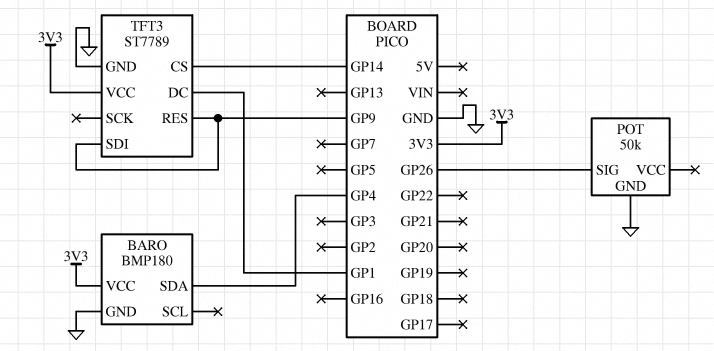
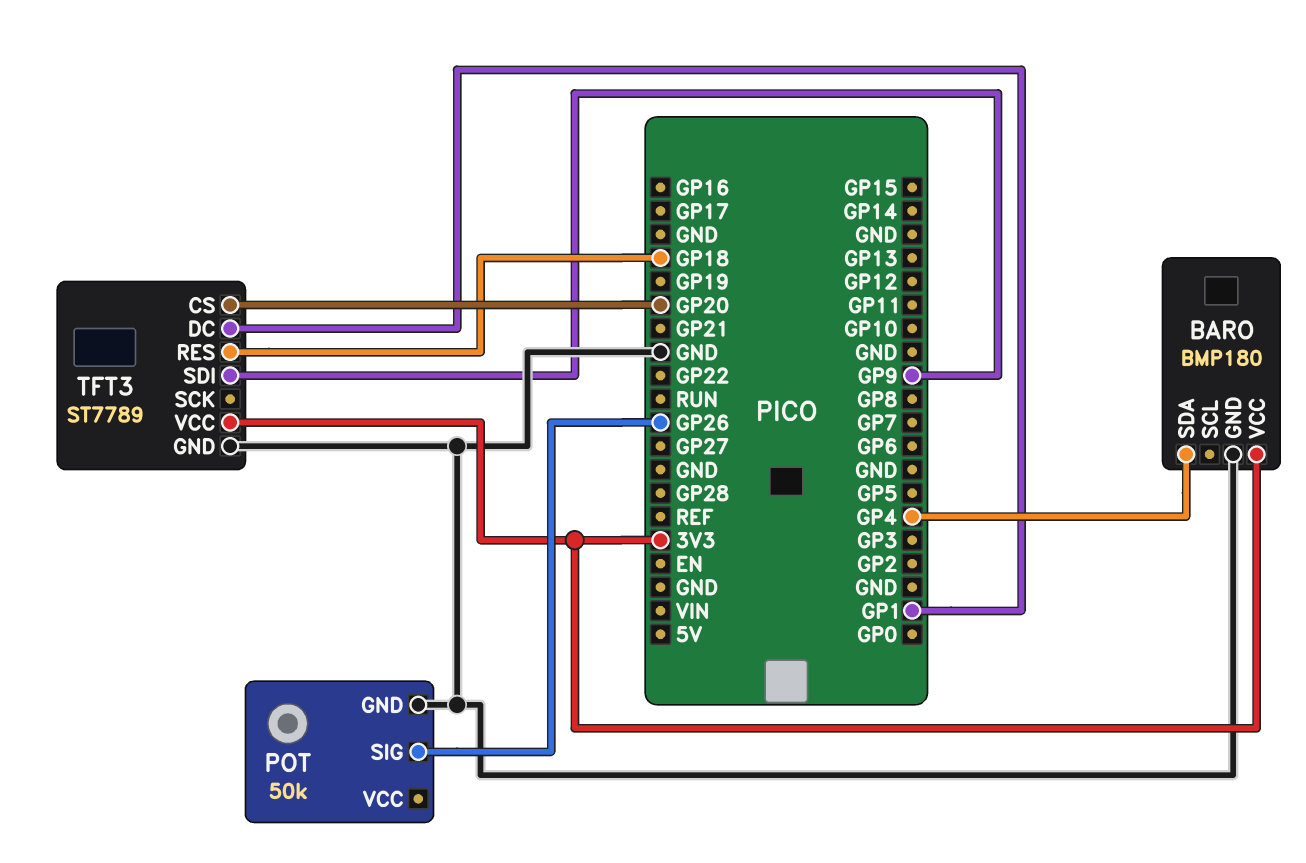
TFT3 pin CS: GP14 -> GP20
TFT3 pin RES: GP9 -> GP18

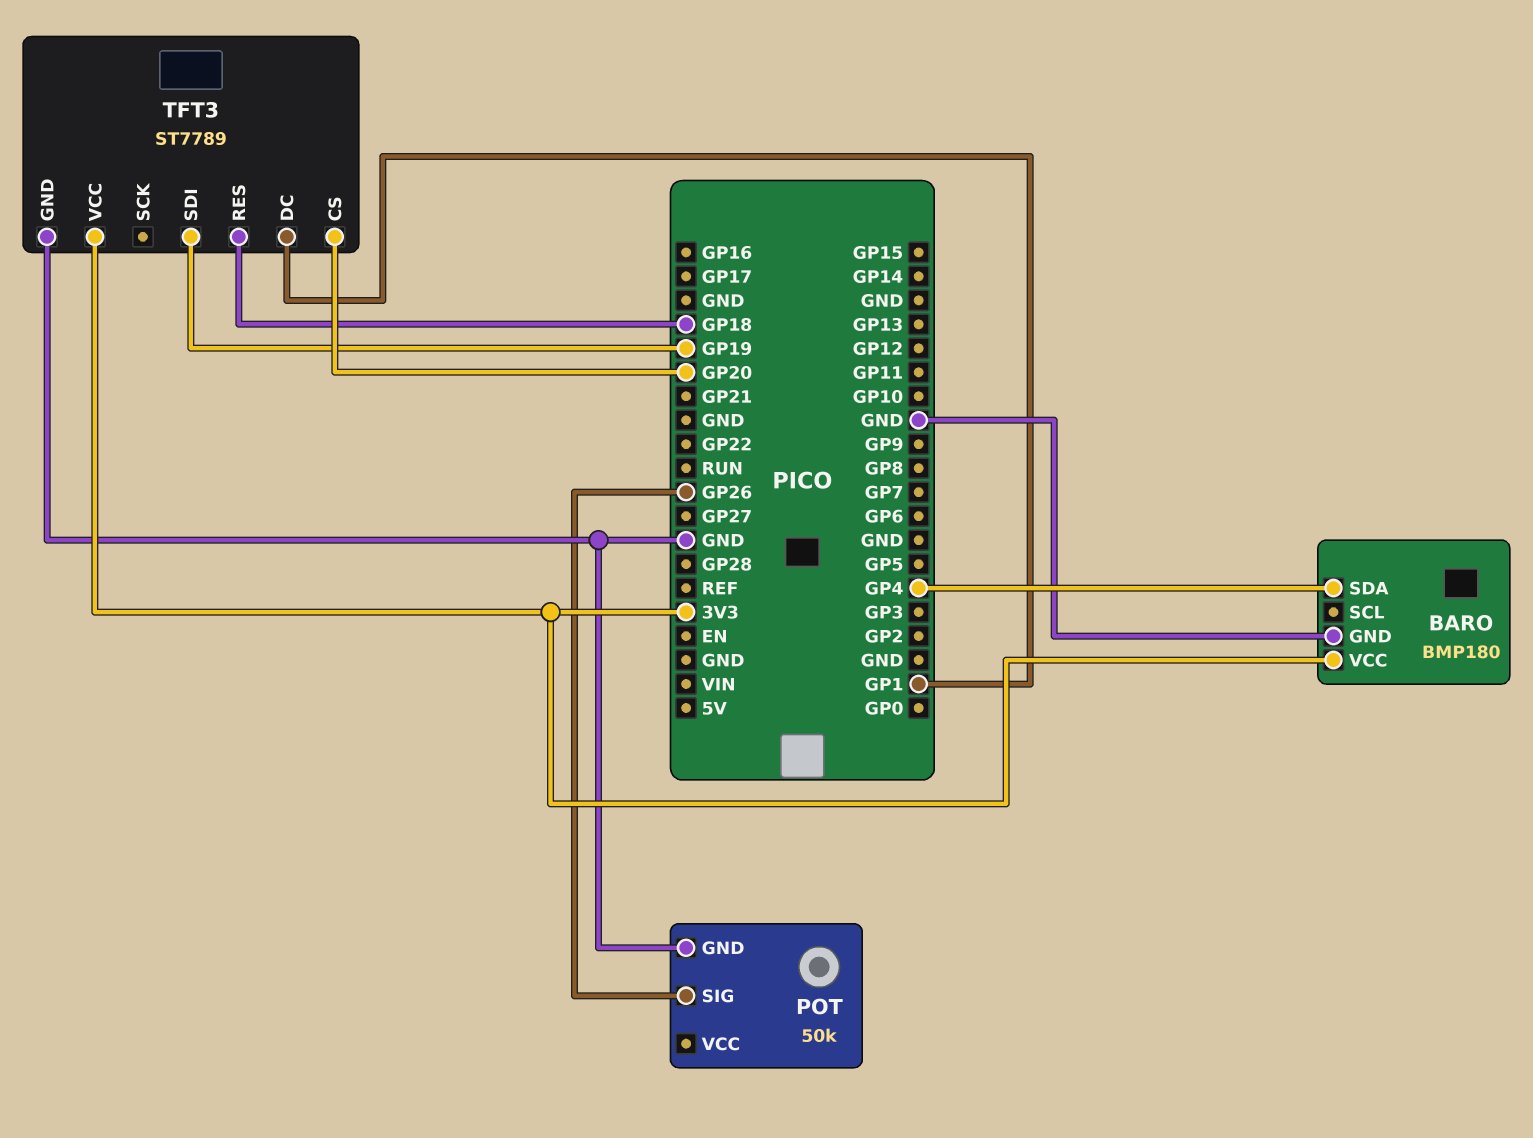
TFT3 pin SDI: GP9 -> GP19

